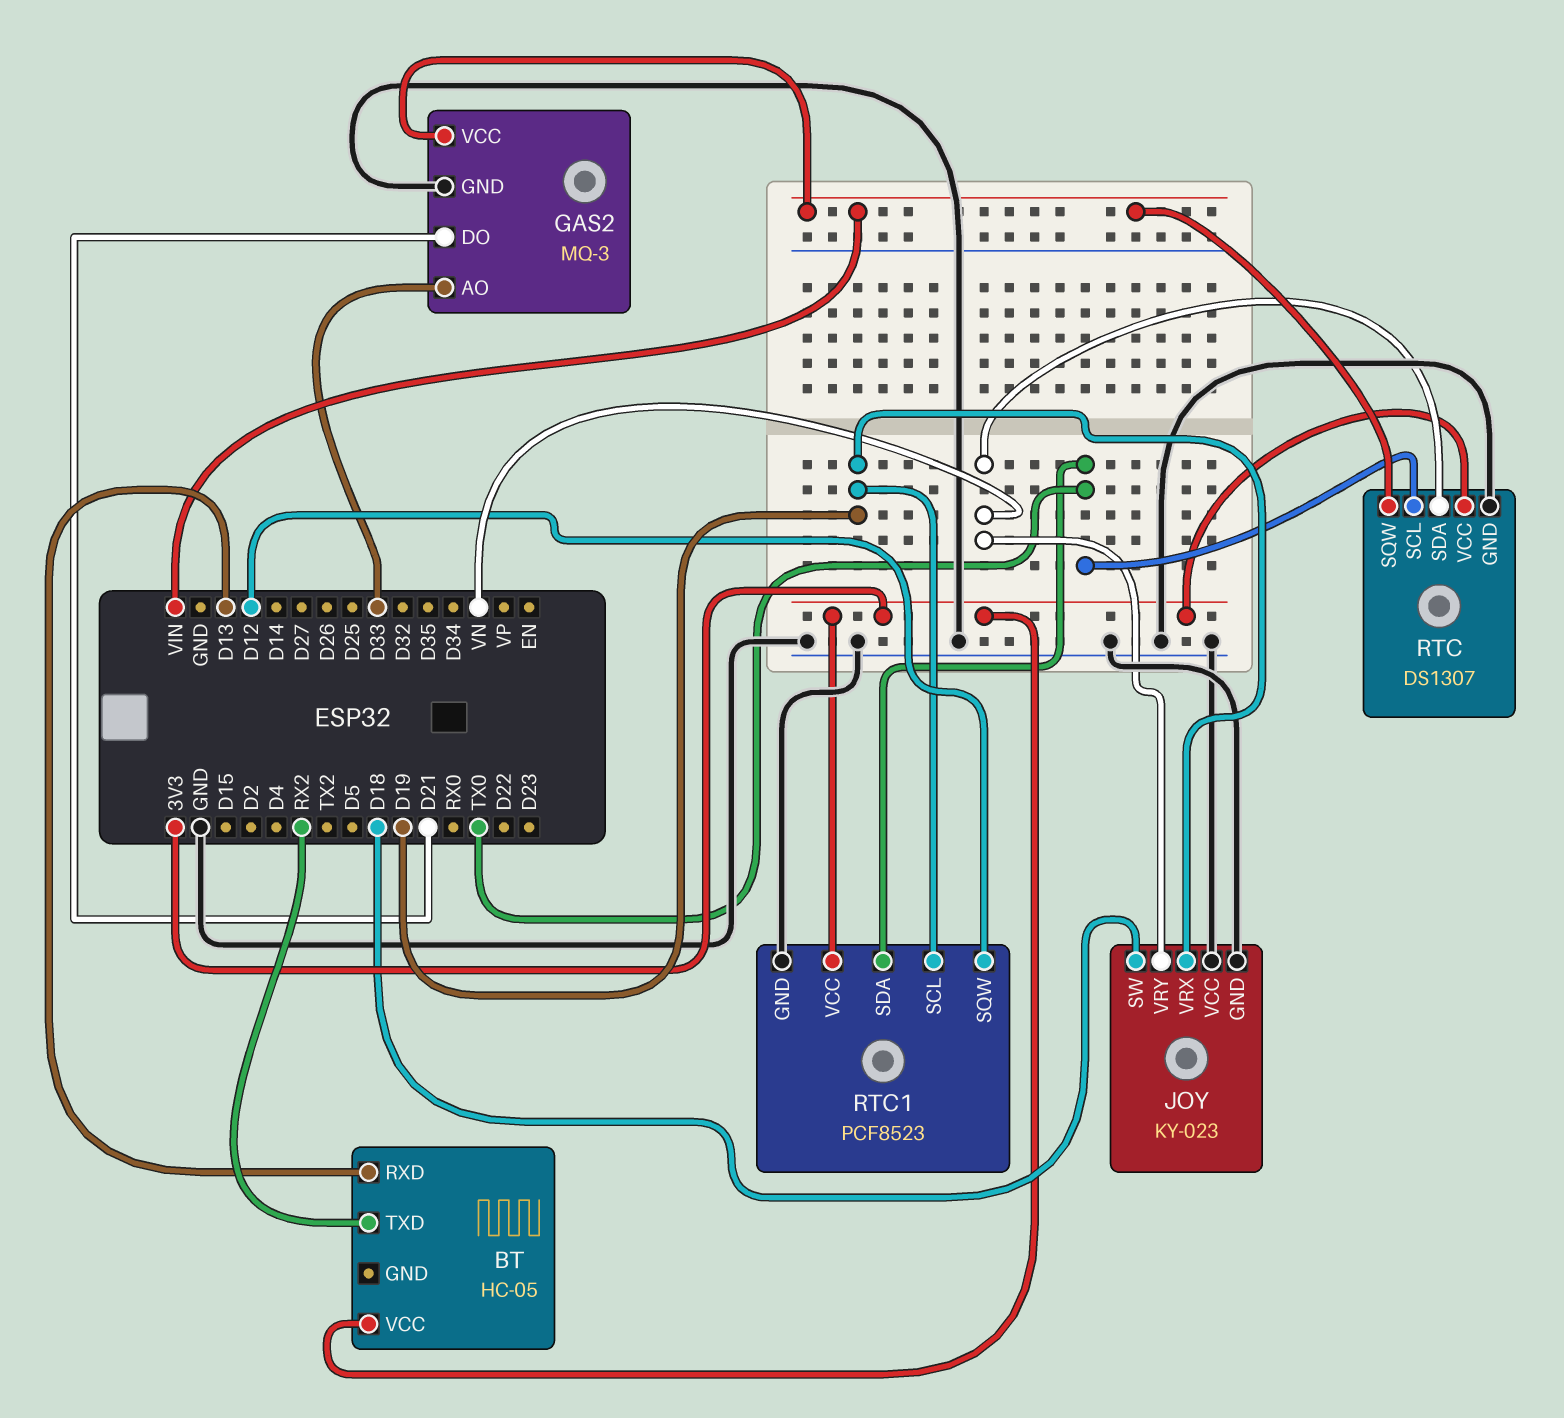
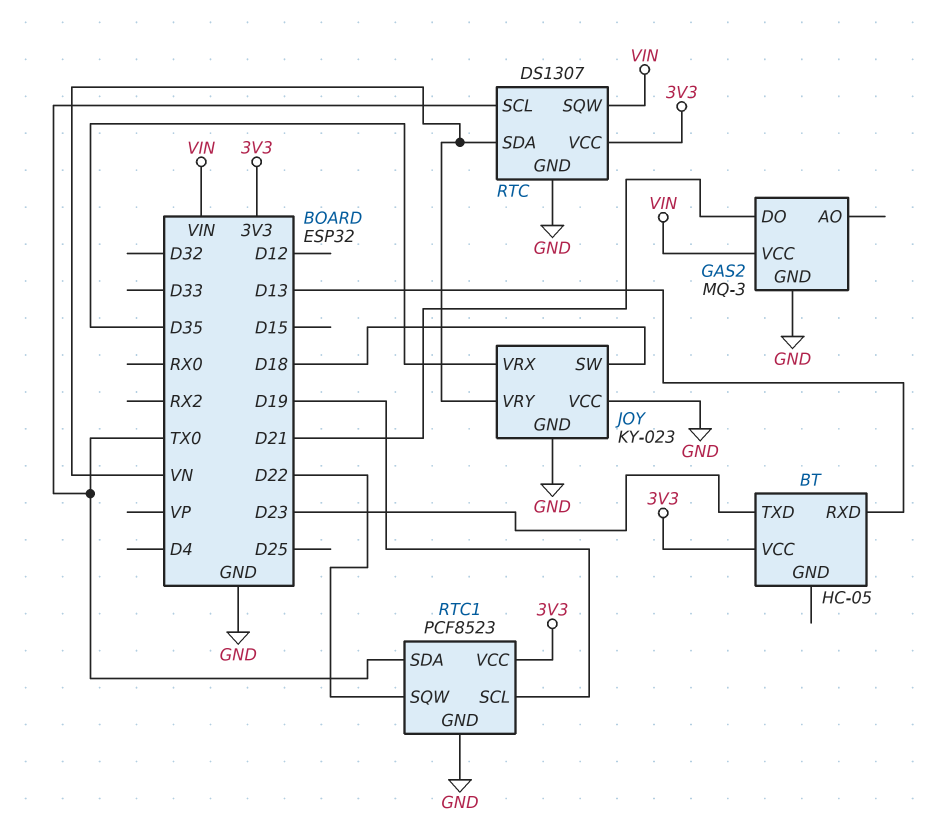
BT pin TXD: RX2 -> D23
GAS2 pin AO: D33 -> none
JOY pin VRX: D19 -> D35
RTC1 pin SQW: D12 -> D22

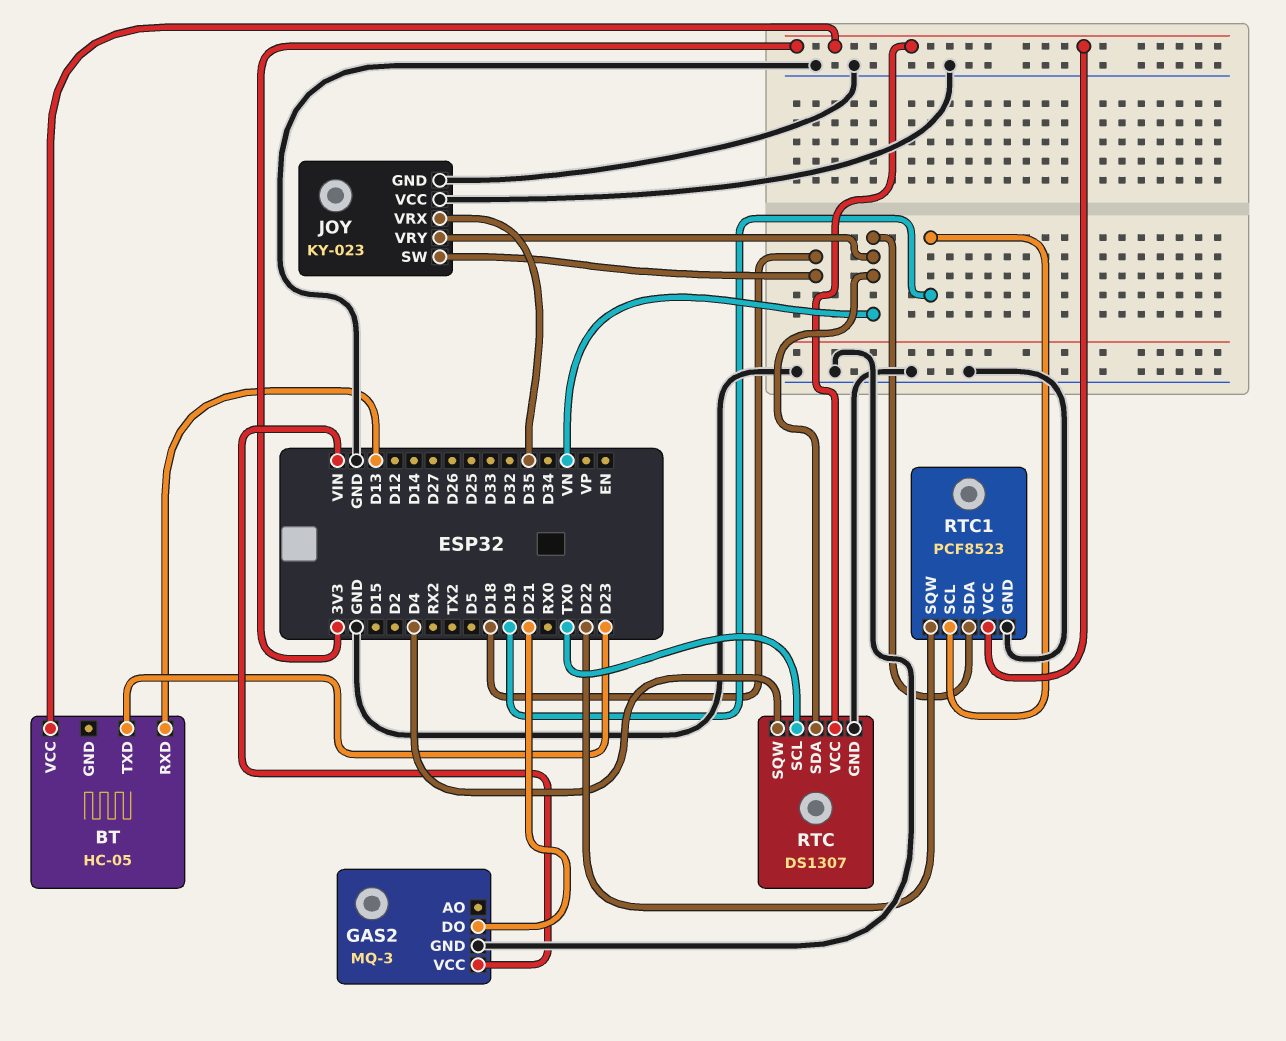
RTC pin SQW: VIN -> D4
RTC1 pin SDA: TX0 -> VN

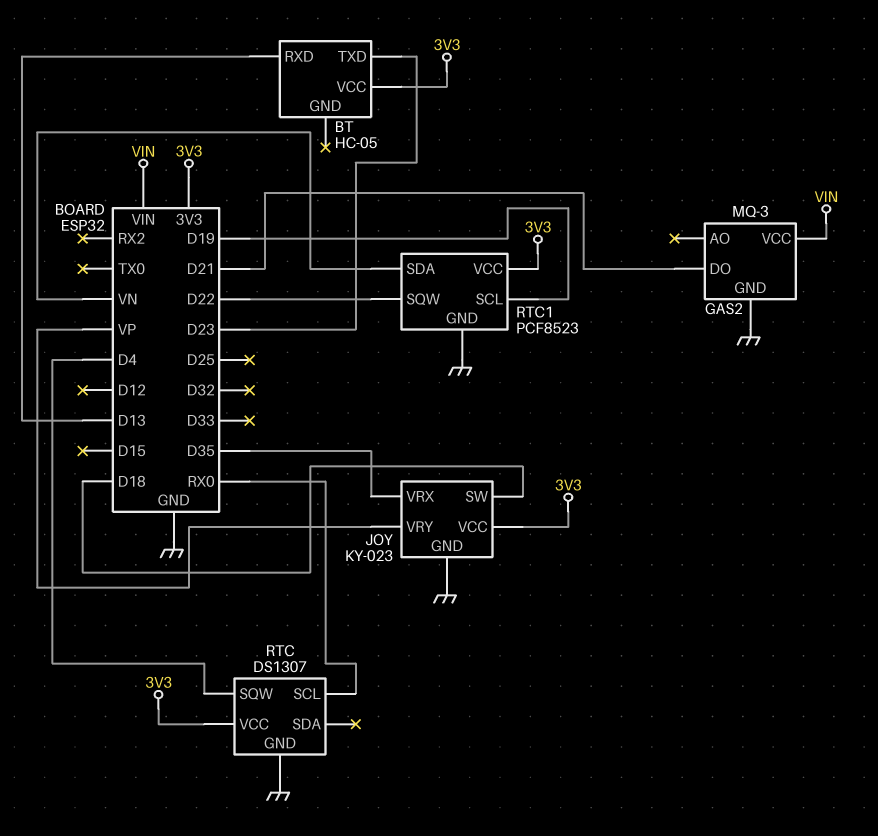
JOY pin VCC: GND -> 3V3
JOY pin VRY: VN -> VP
RTC pin SCL: TX0 -> RX0
RTC pin SDA: VN -> none

